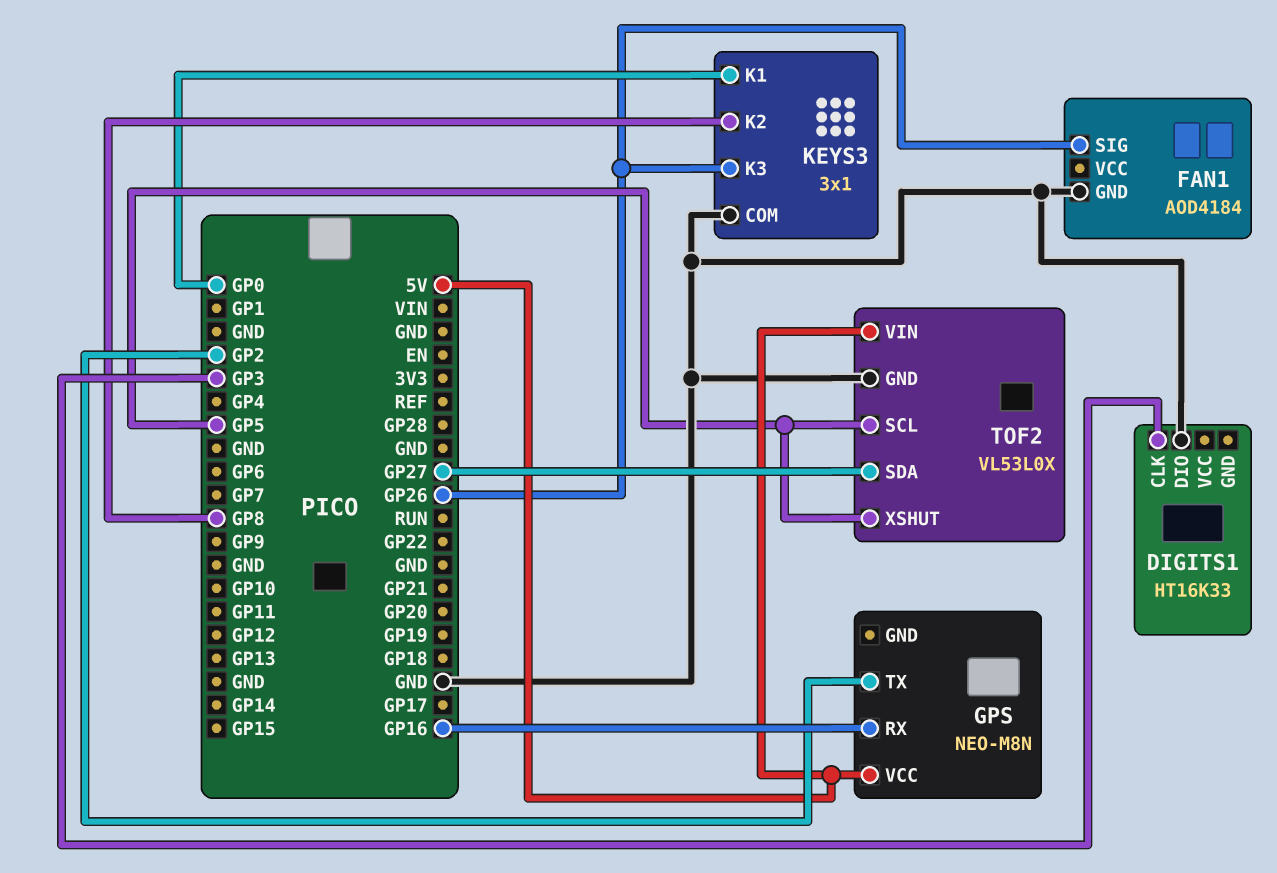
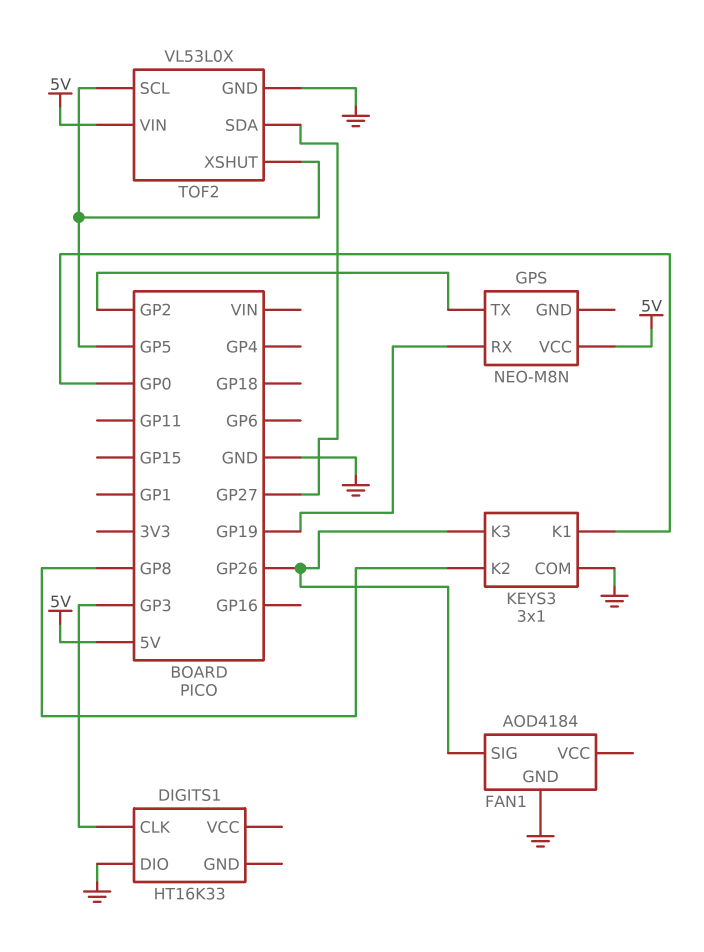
GPS pin RX: GP16 -> GP19

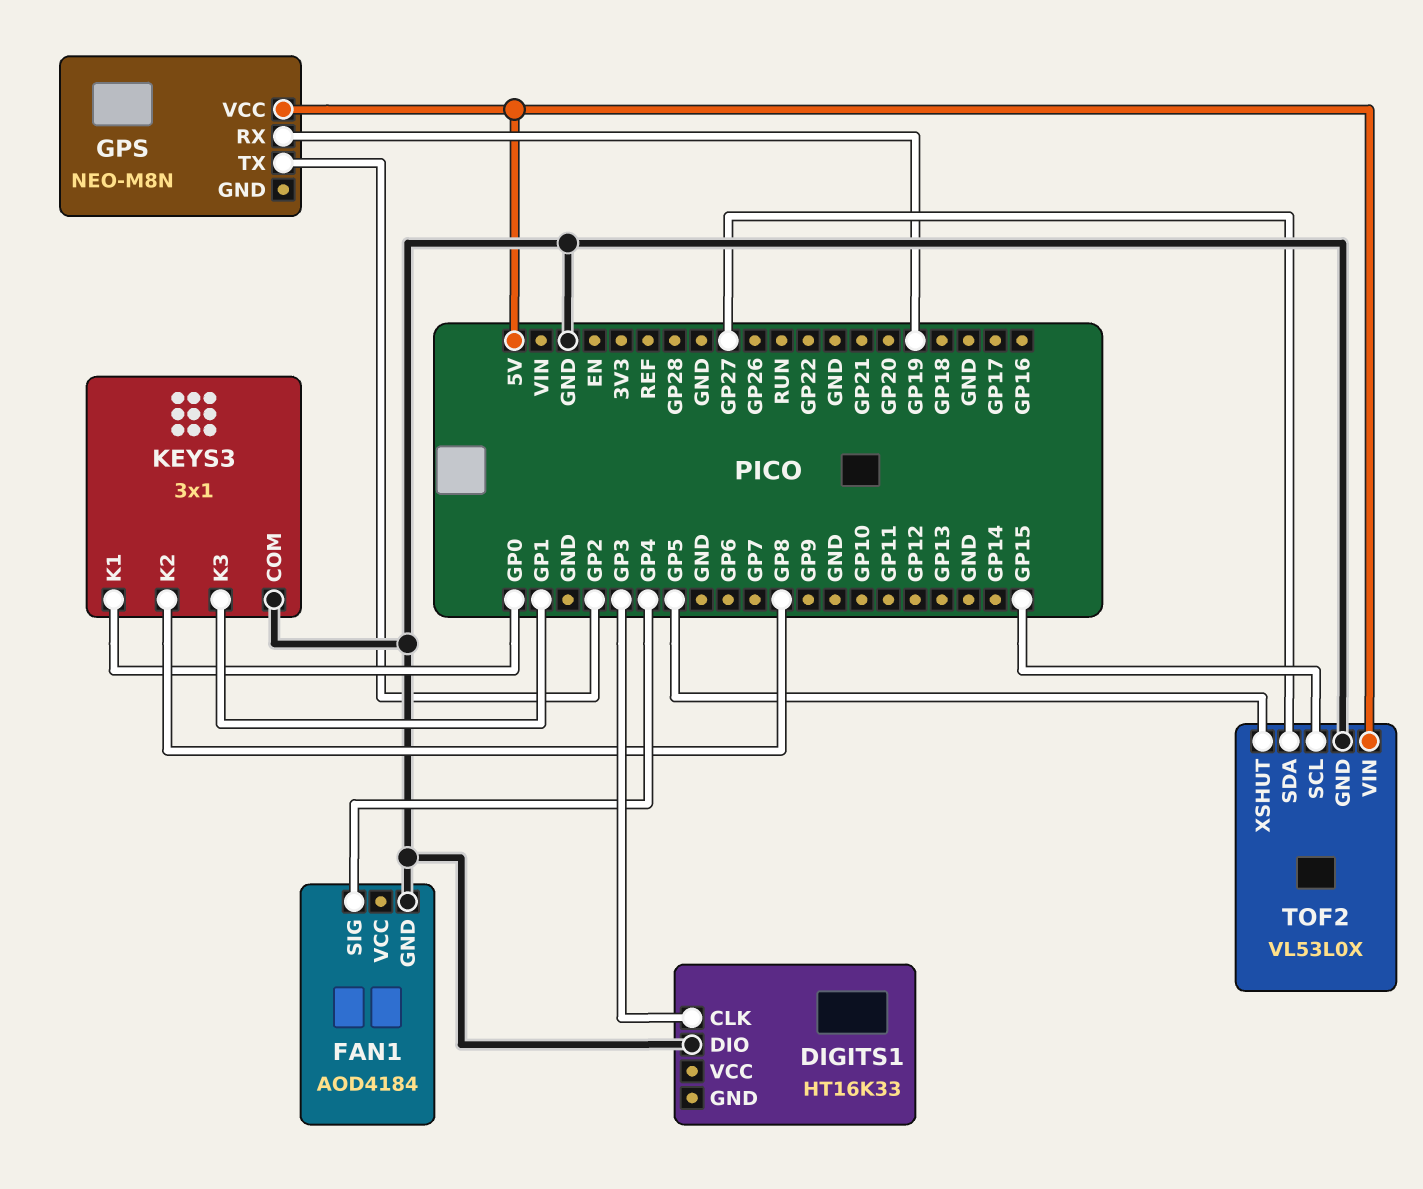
FAN1 pin SIG: GP26 -> GP4
KEYS3 pin K3: GP26 -> GP1
TOF2 pin SCL: GP5 -> GP15

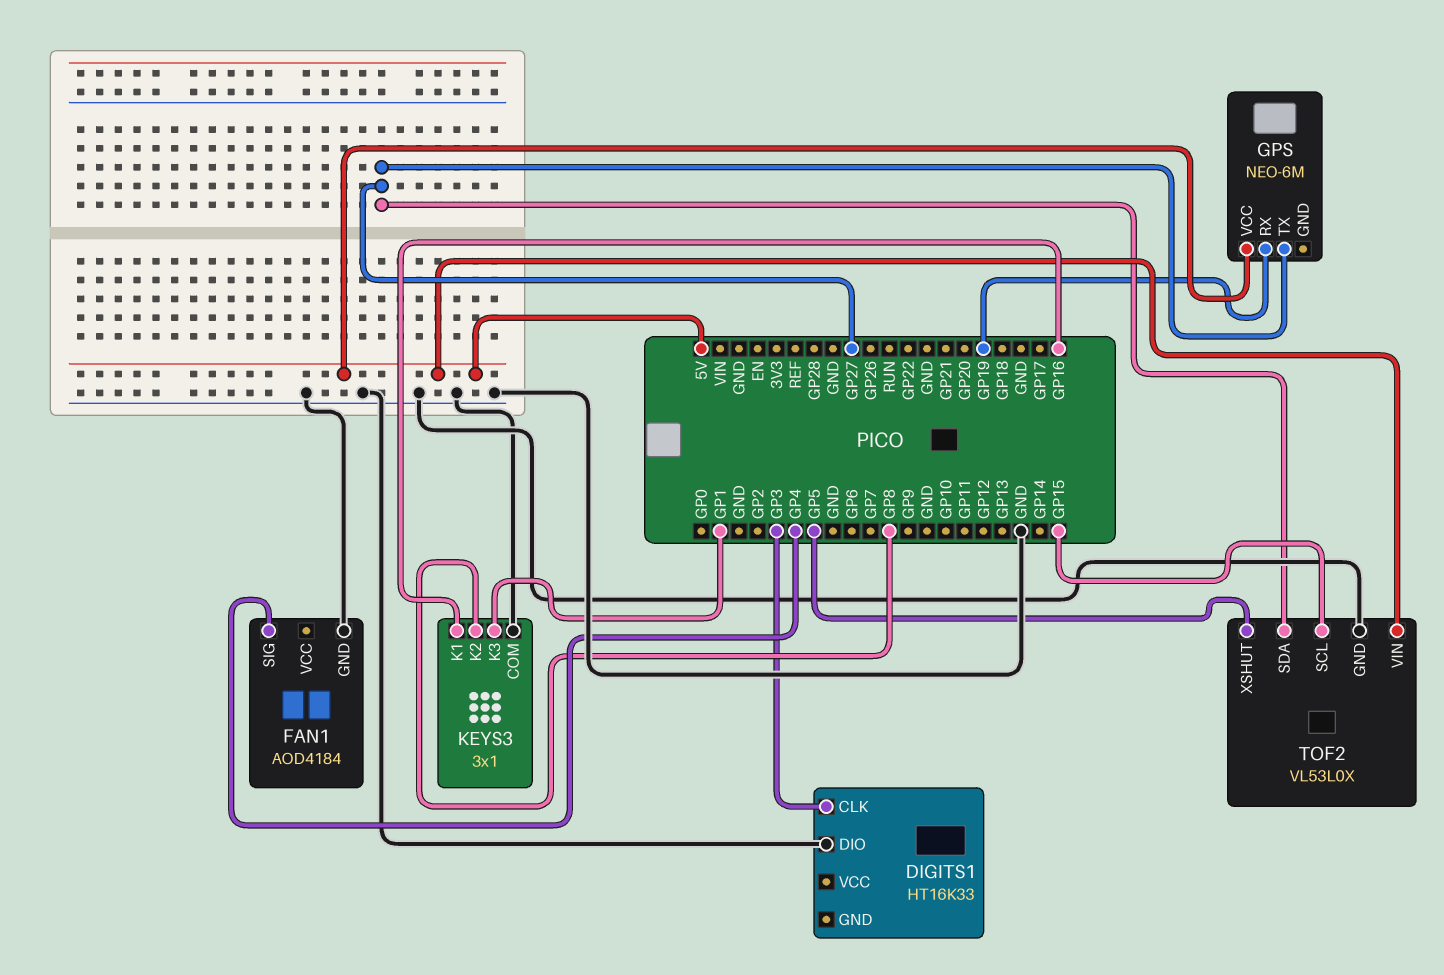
GPS: NEO-M8N -> NEO-6M
GPS pin TX: GP2 -> GP27
KEYS3 pin K1: GP0 -> GP16

